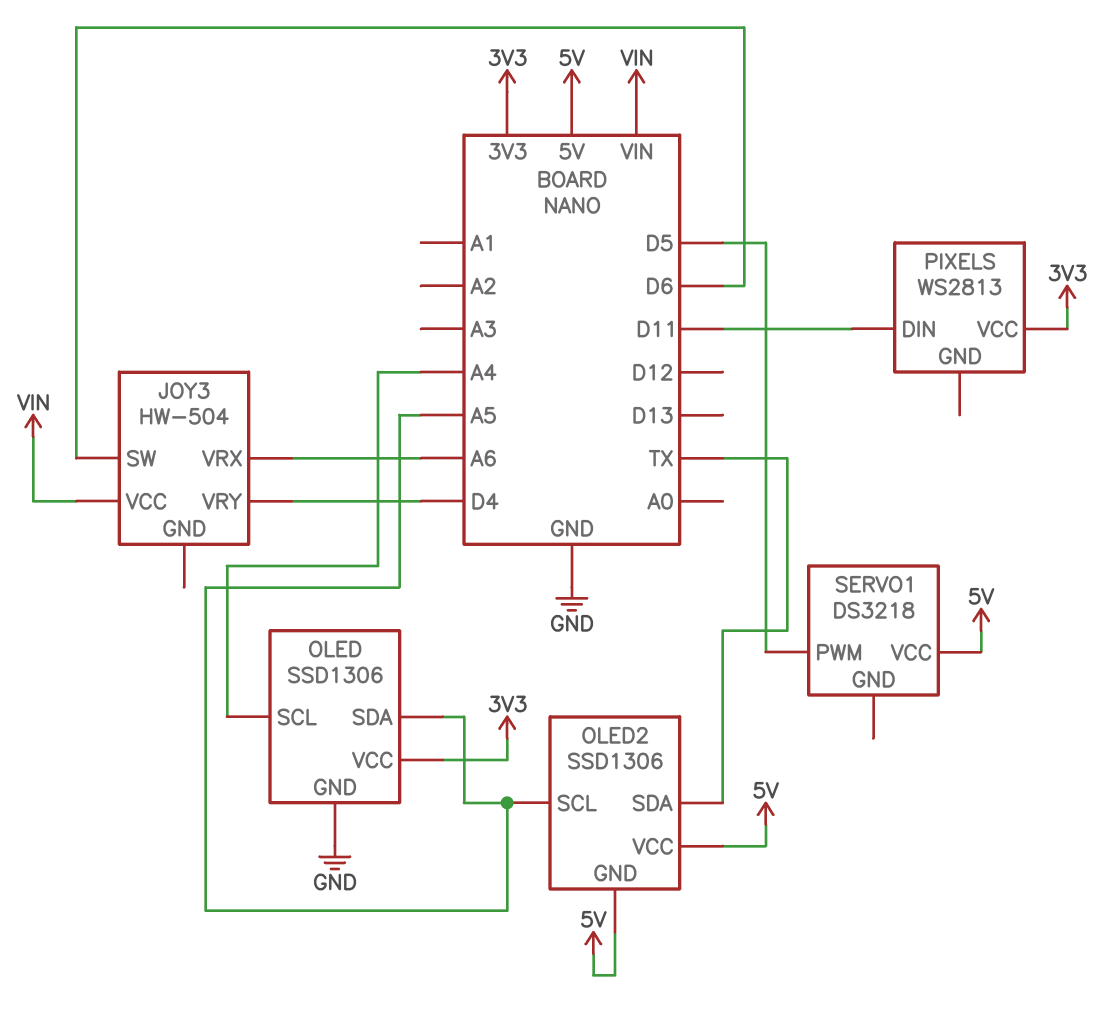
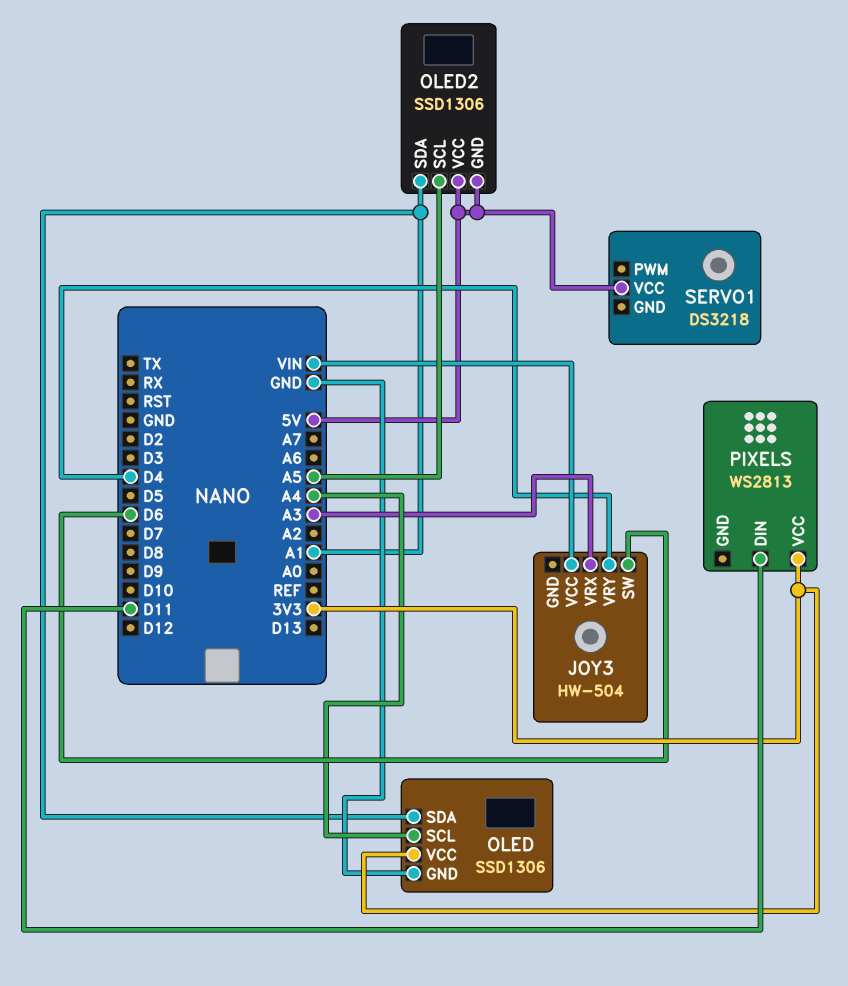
JOY3 pin VRX: A6 -> A3
OLED pin SDA: A5 -> A1
OLED2 pin SDA: TX -> A1
SERVO1 pin PWM: D5 -> none

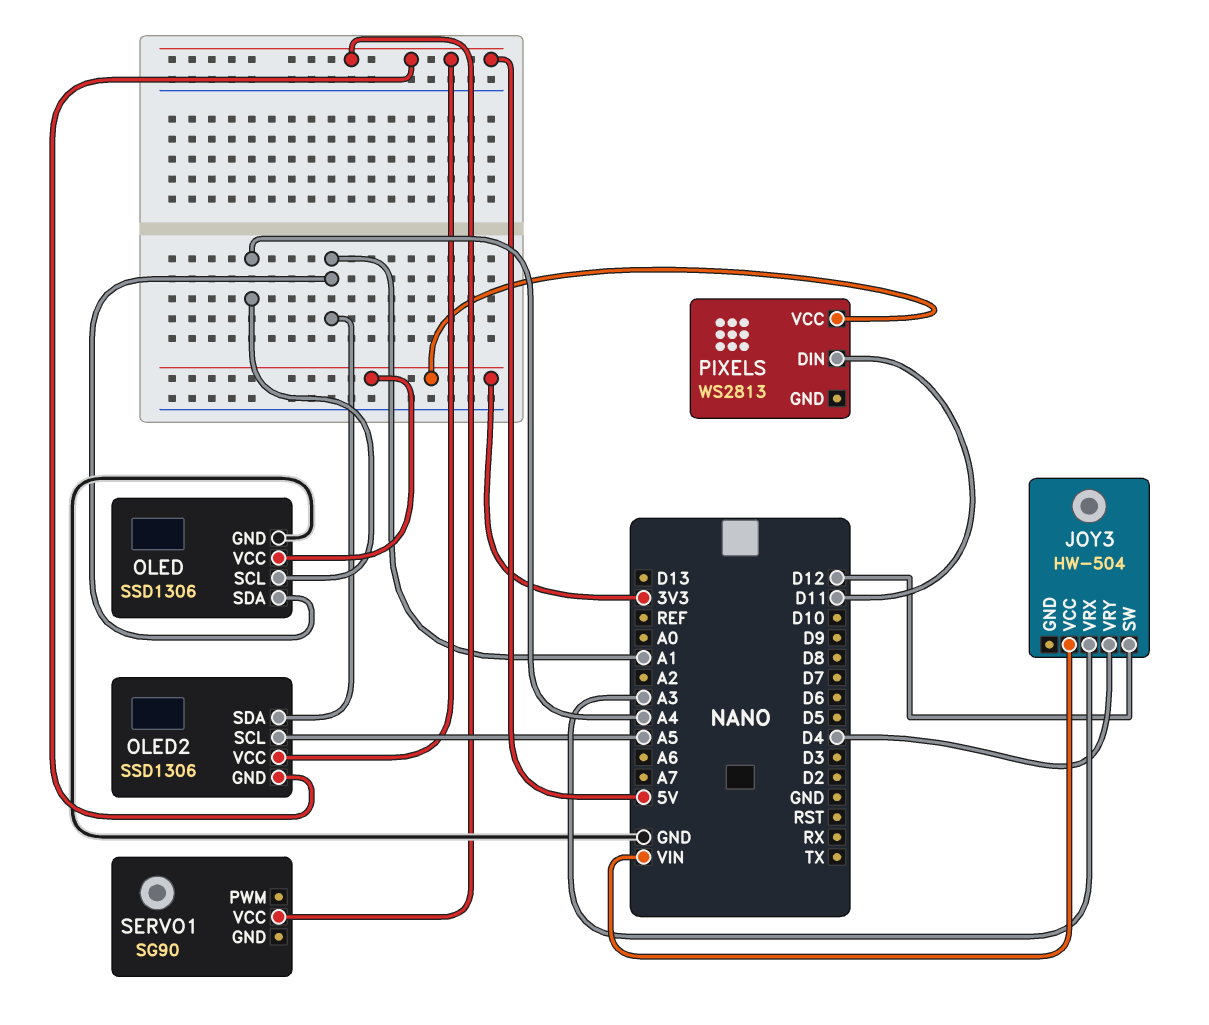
JOY3 pin SW: D6 -> D12
SERVO1: DS3218 -> SG90

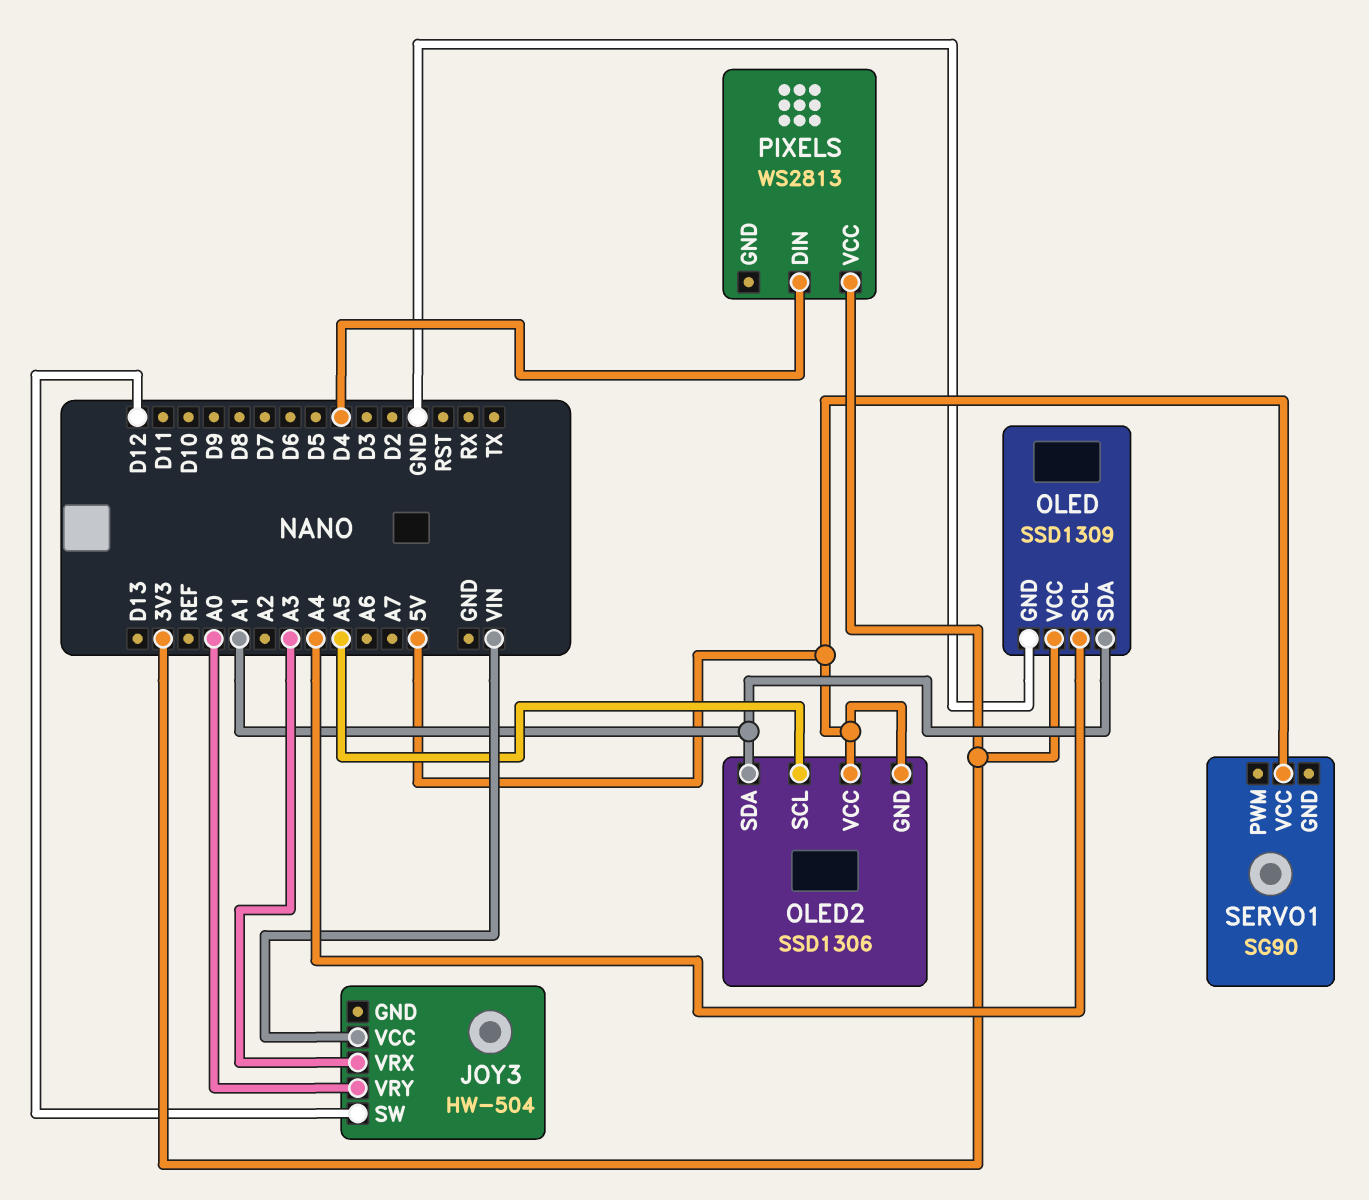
JOY3 pin VRY: D4 -> A0
OLED: SSD1306 -> SSD1309
PIXELS pin DIN: D11 -> D4

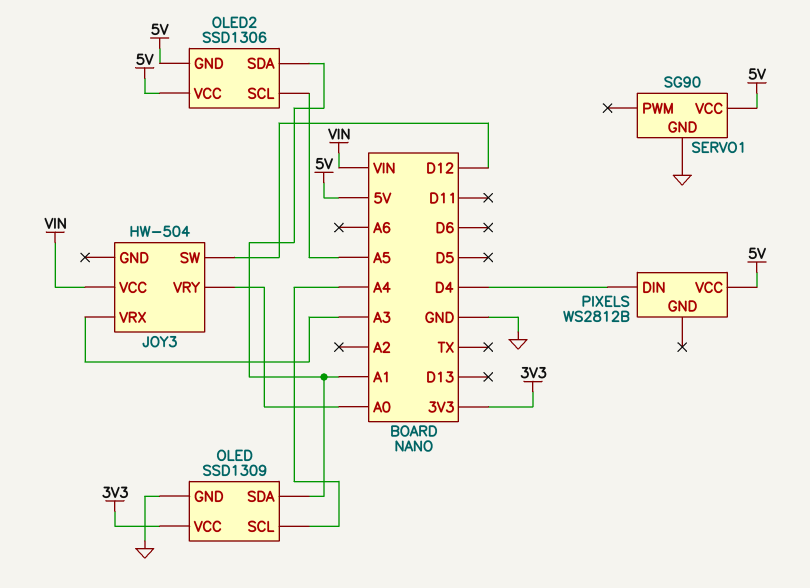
PIXELS: WS2813 -> WS2812B
PIXELS pin VCC: 3V3 -> 5V
SERVO1 pin GND: none -> GND

